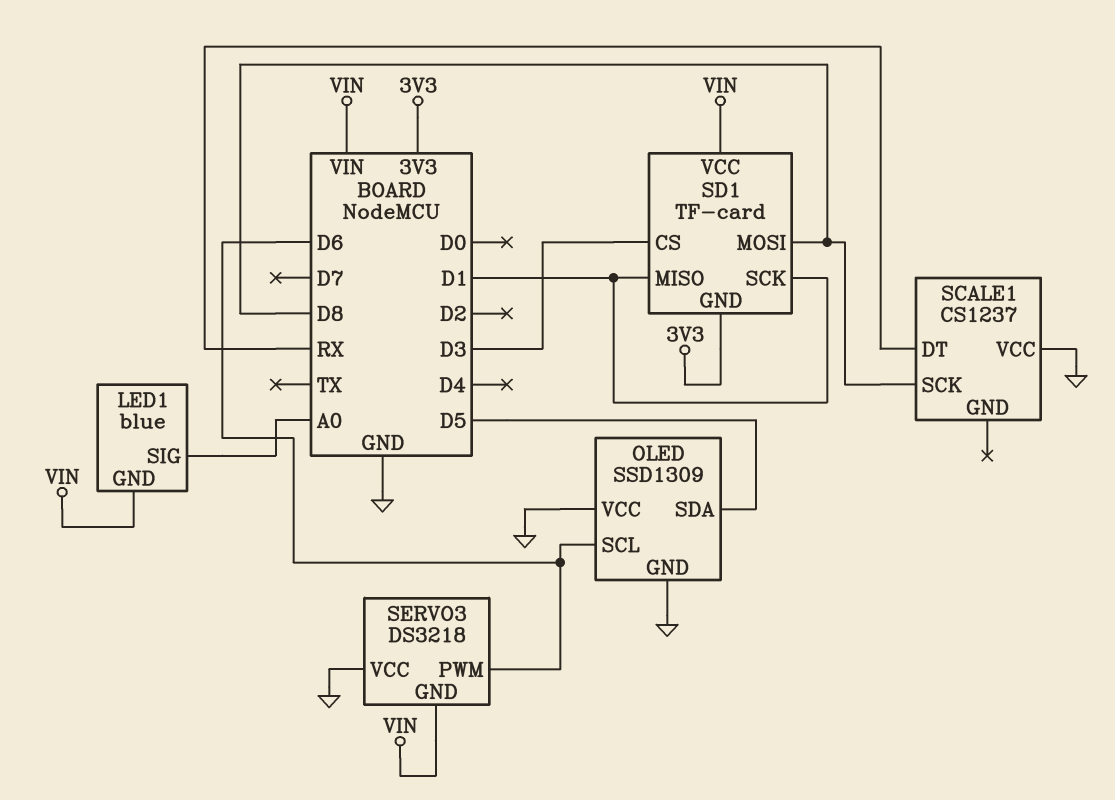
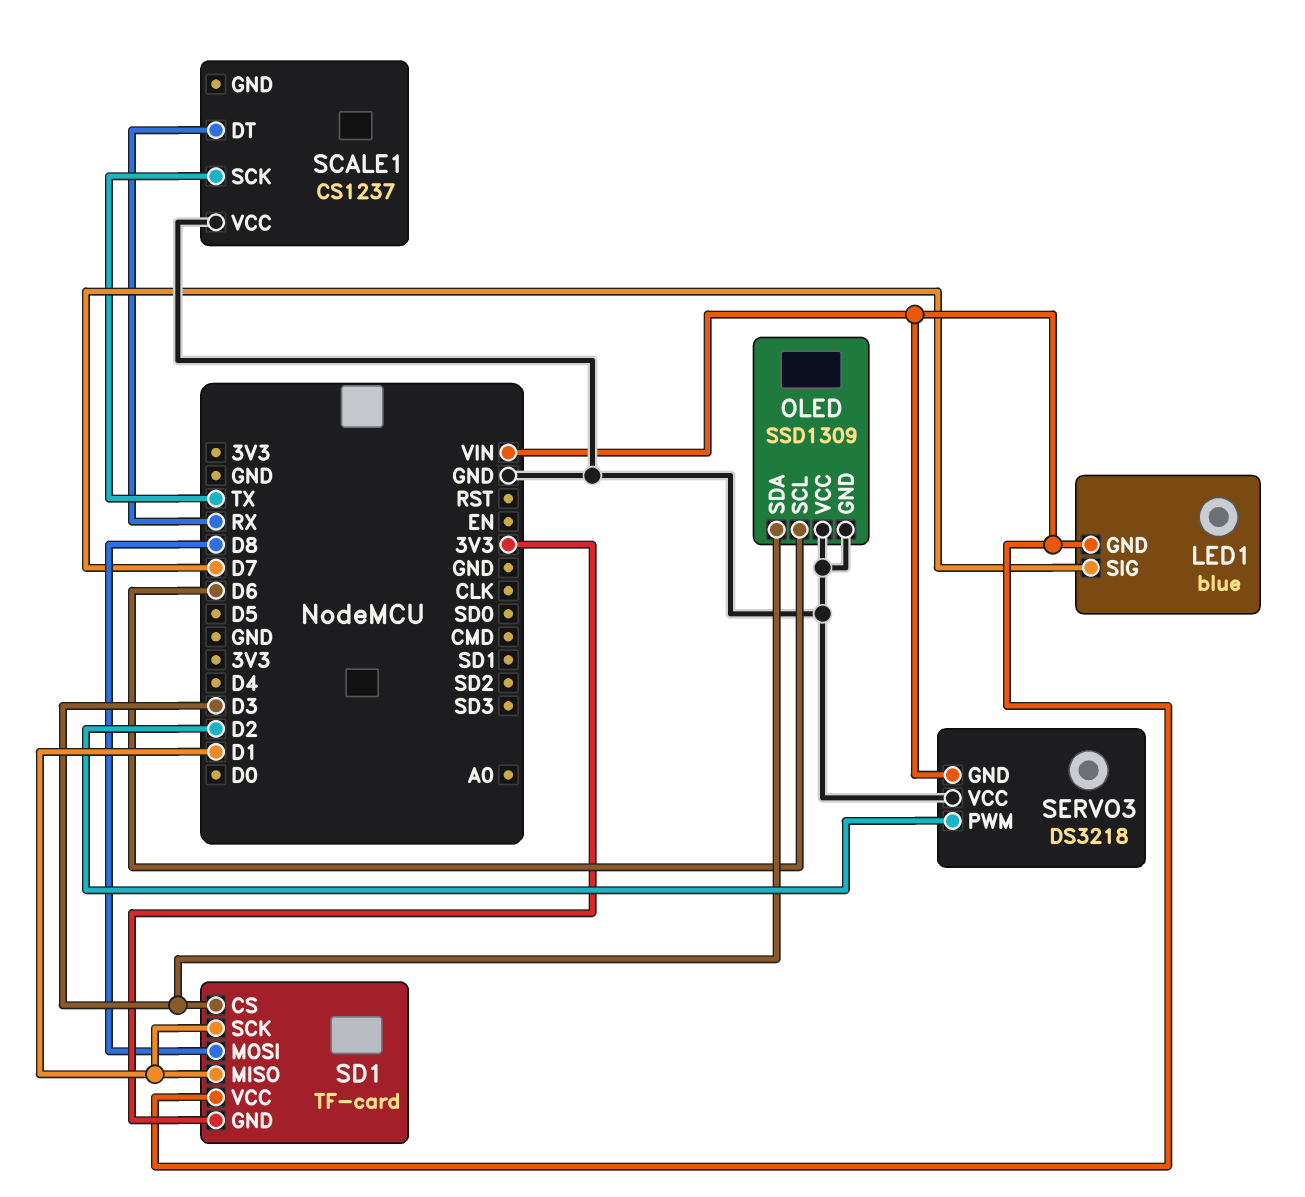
LED1 pin SIG: A0 -> D7
OLED pin SDA: D5 -> D3
SCALE1 pin SCK: D8 -> TX
SERVO3 pin PWM: D6 -> D2

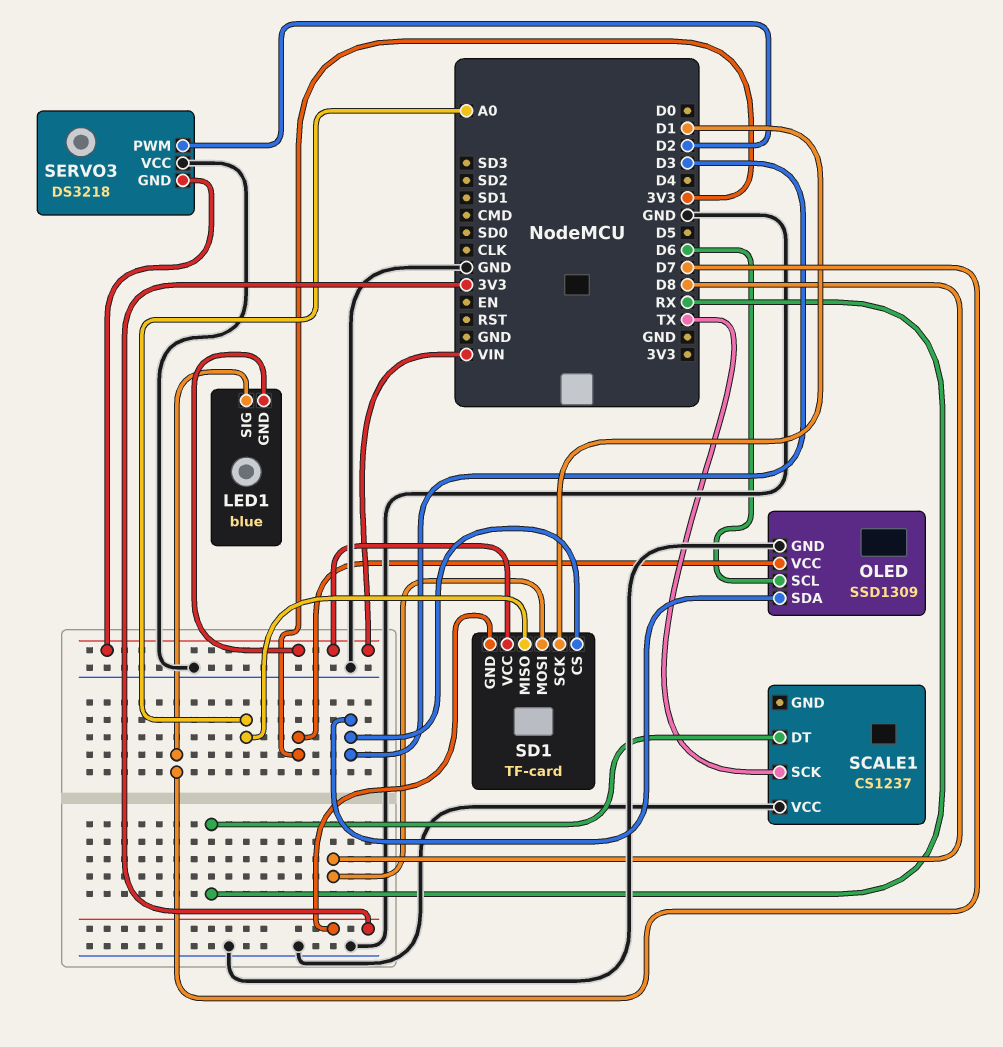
OLED pin VCC: GND -> 3V3
SD1 pin MISO: D1 -> A0

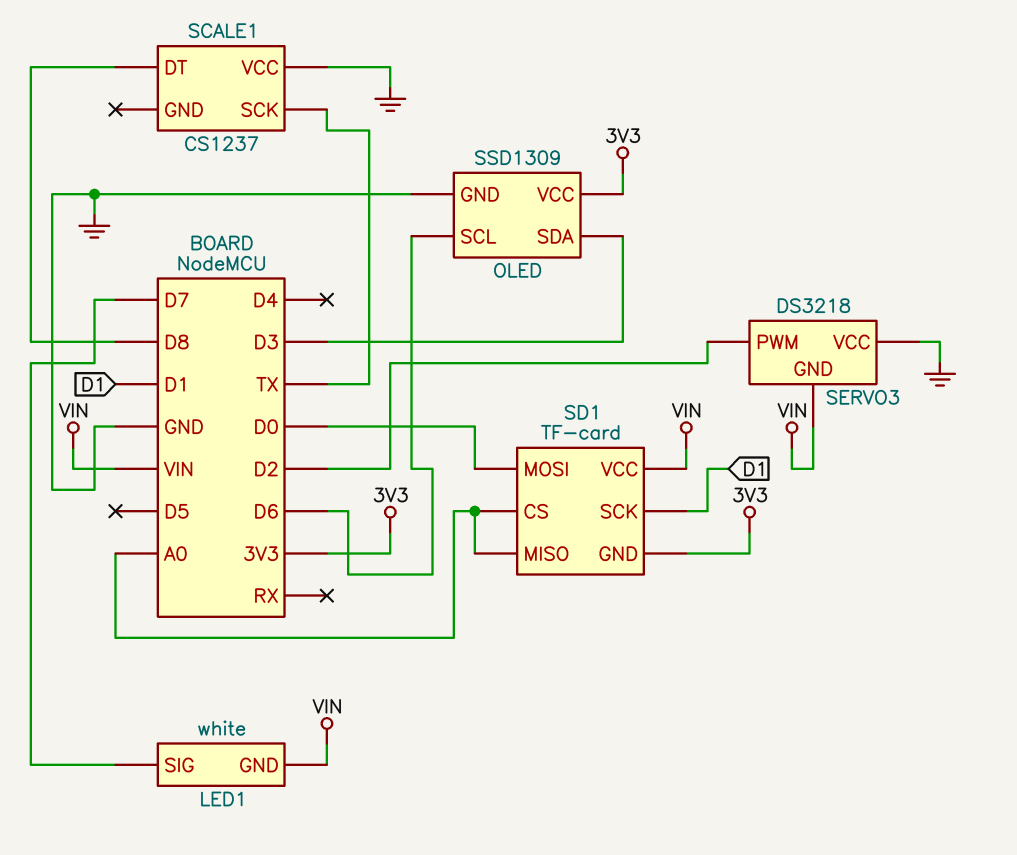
LED1: blue -> white
SCALE1 pin DT: RX -> D8
SD1 pin CS: D3 -> A0
SD1 pin MOSI: D8 -> D0

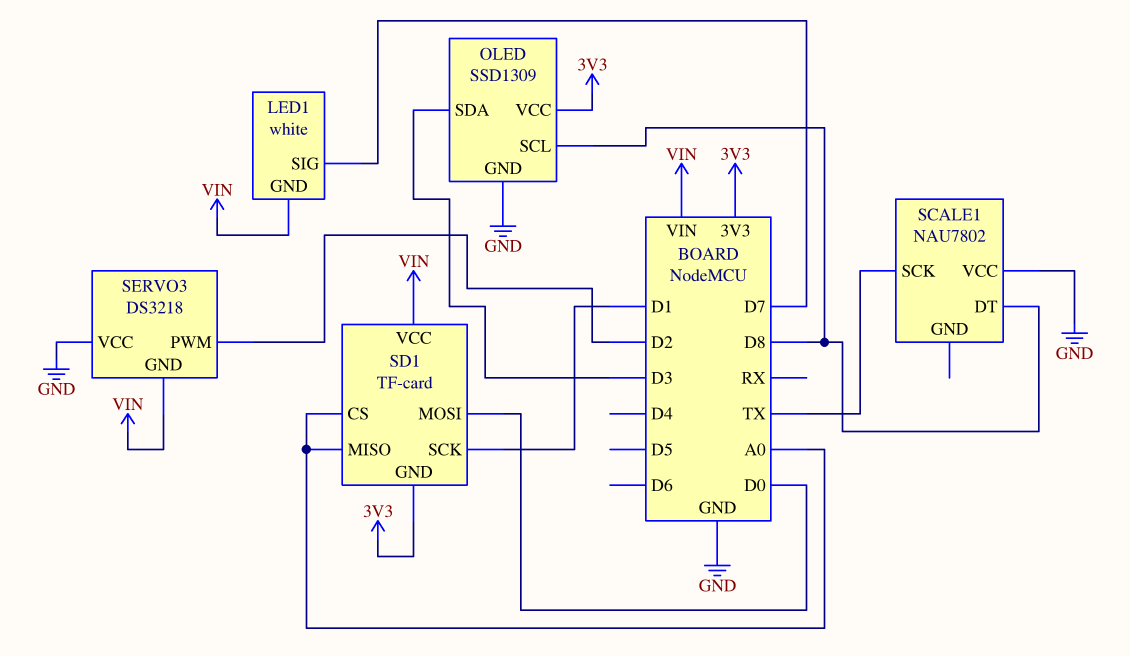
OLED pin SCL: D6 -> D8
SCALE1: CS1237 -> NAU7802

